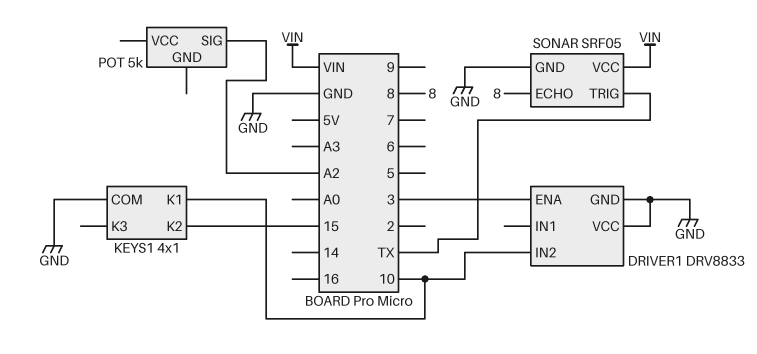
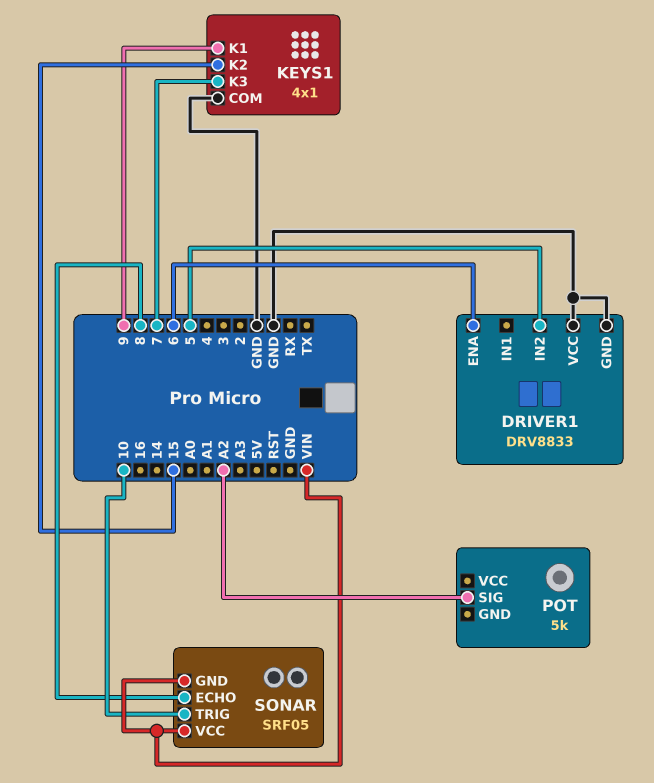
DRIVER1 pin ENA: 3 -> 6
DRIVER1 pin IN2: 10 -> 5
KEYS1 pin K1: 10 -> 9
KEYS1 pin K3: none -> 7
SONAR pin GND: GND -> VIN
SONAR pin TRIG: TX -> 10

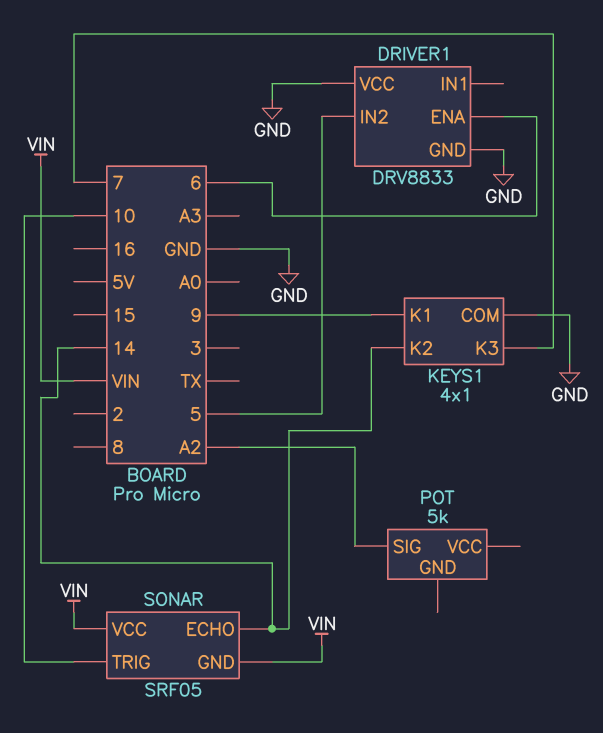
KEYS1 pin K2: 15 -> 14
SONAR pin ECHO: 8 -> 14

